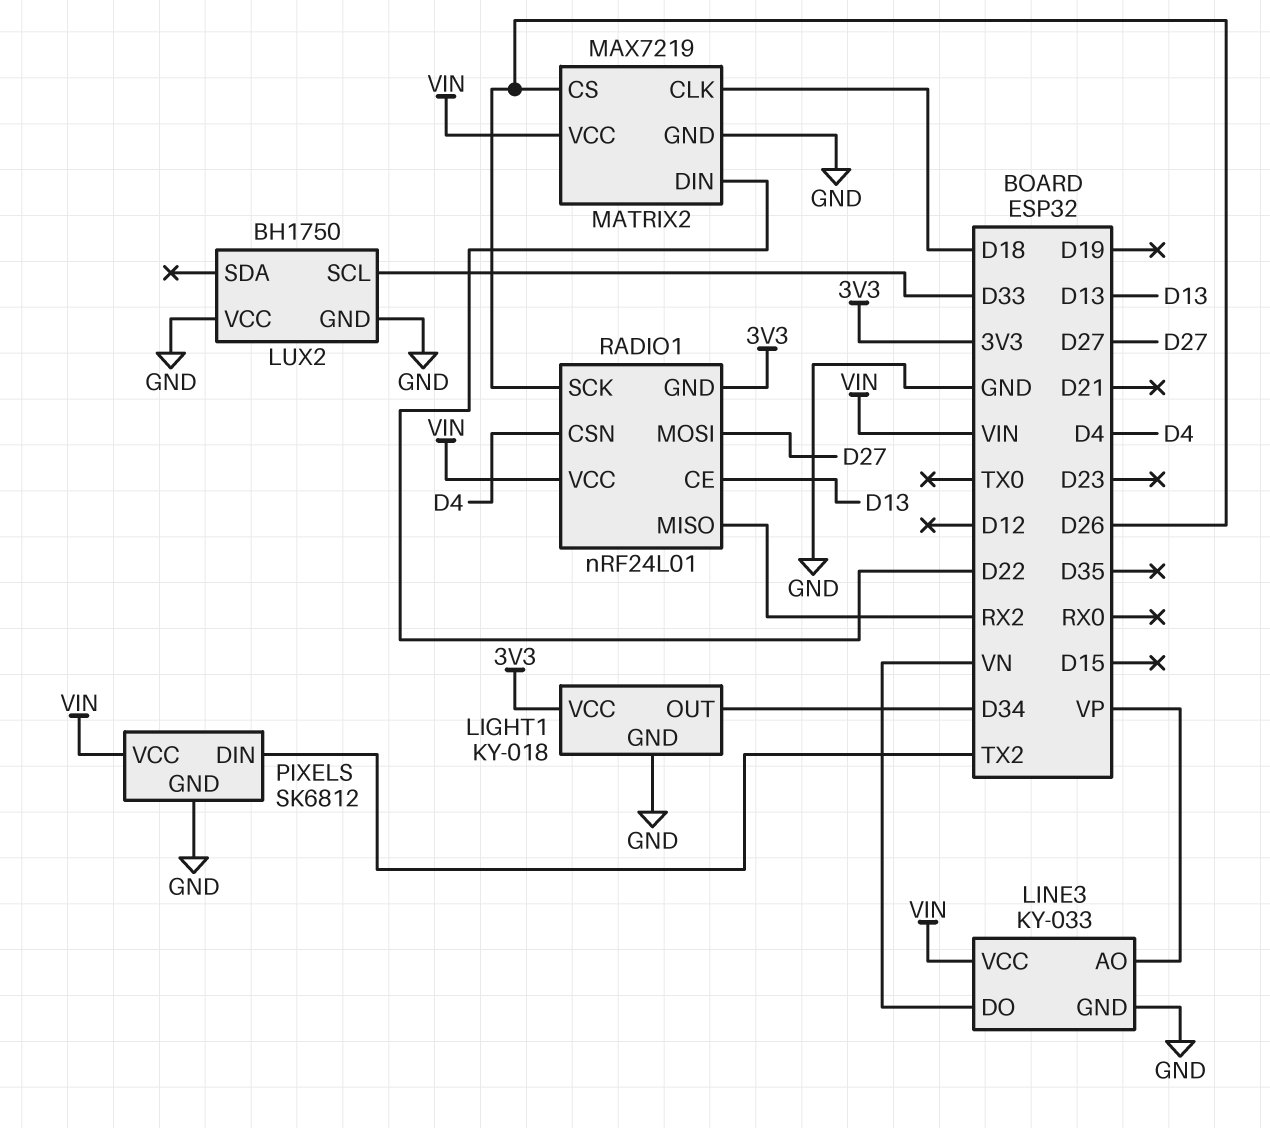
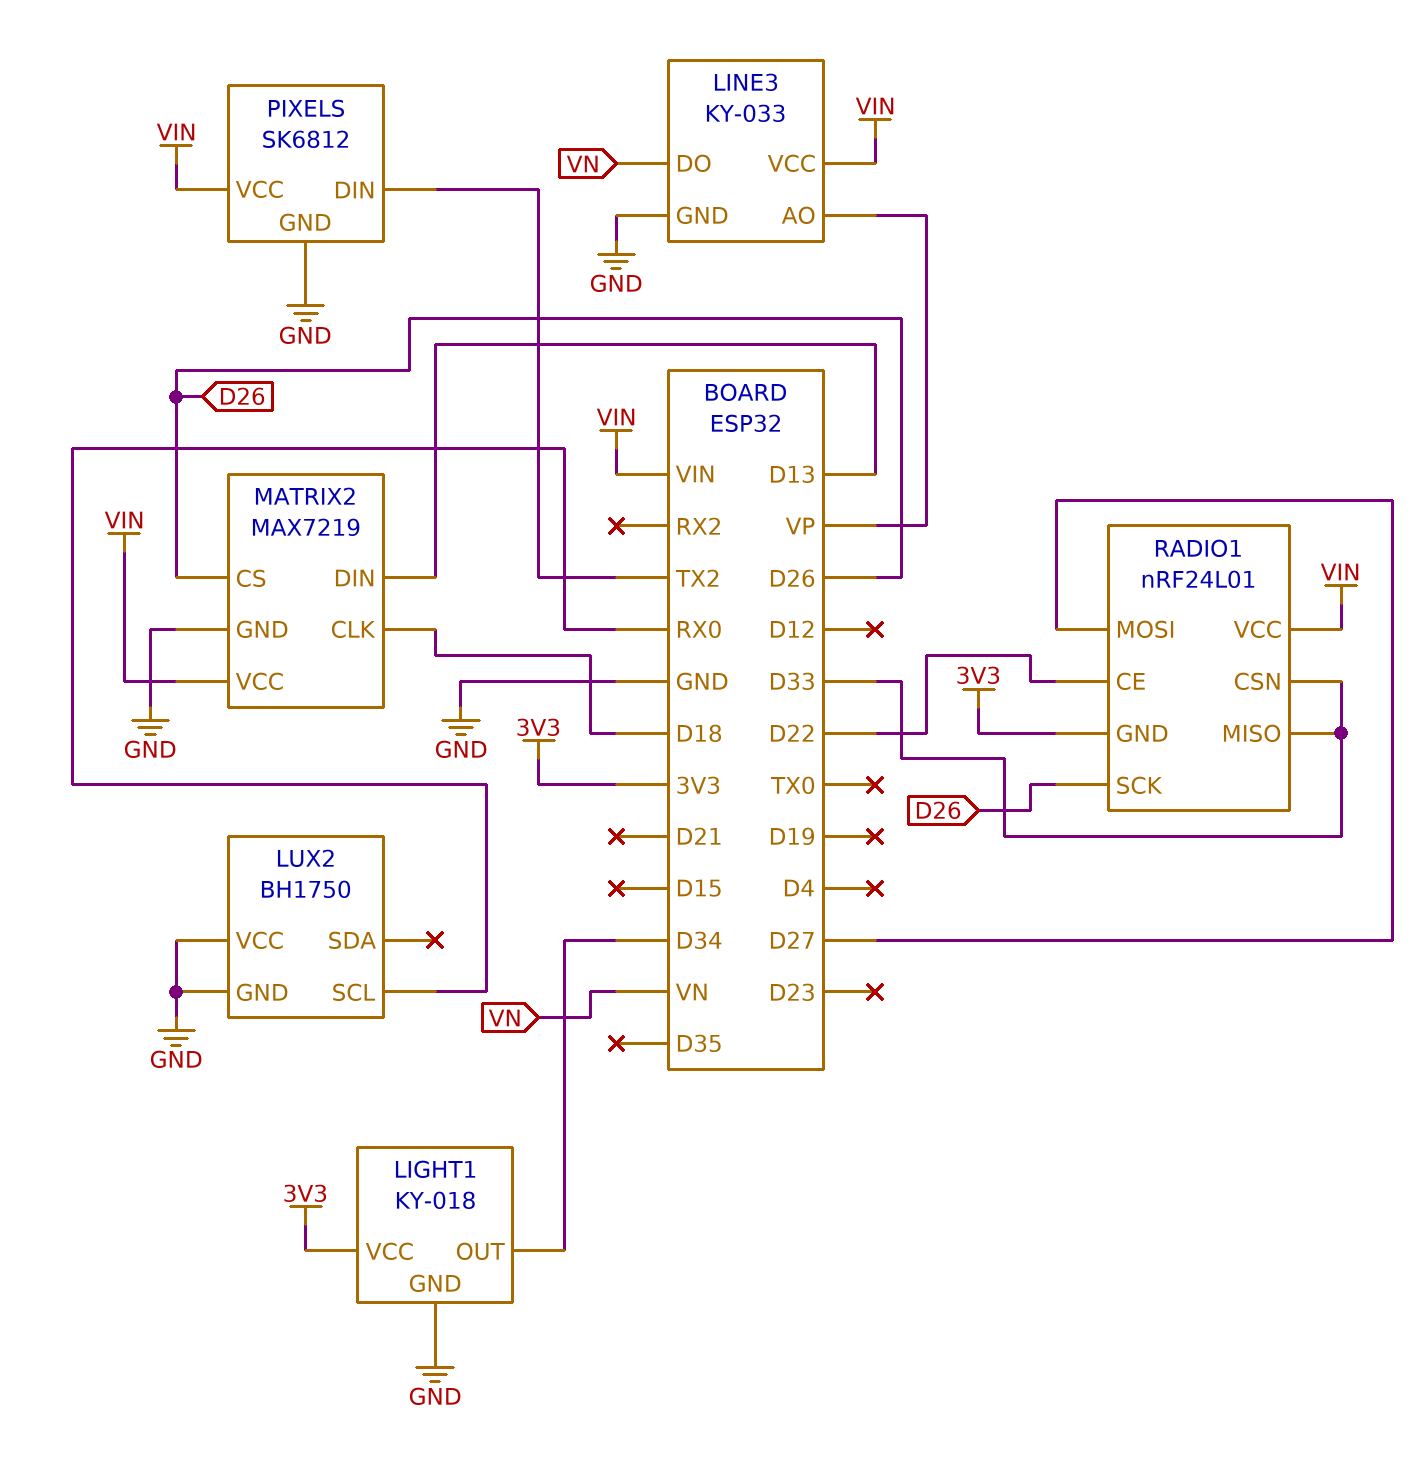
LUX2 pin SCL: D33 -> RX0
MATRIX2 pin DIN: D22 -> D13
RADIO1 pin CE: D13 -> D22
RADIO1 pin CSN: D4 -> D33
RADIO1 pin MISO: RX2 -> D33

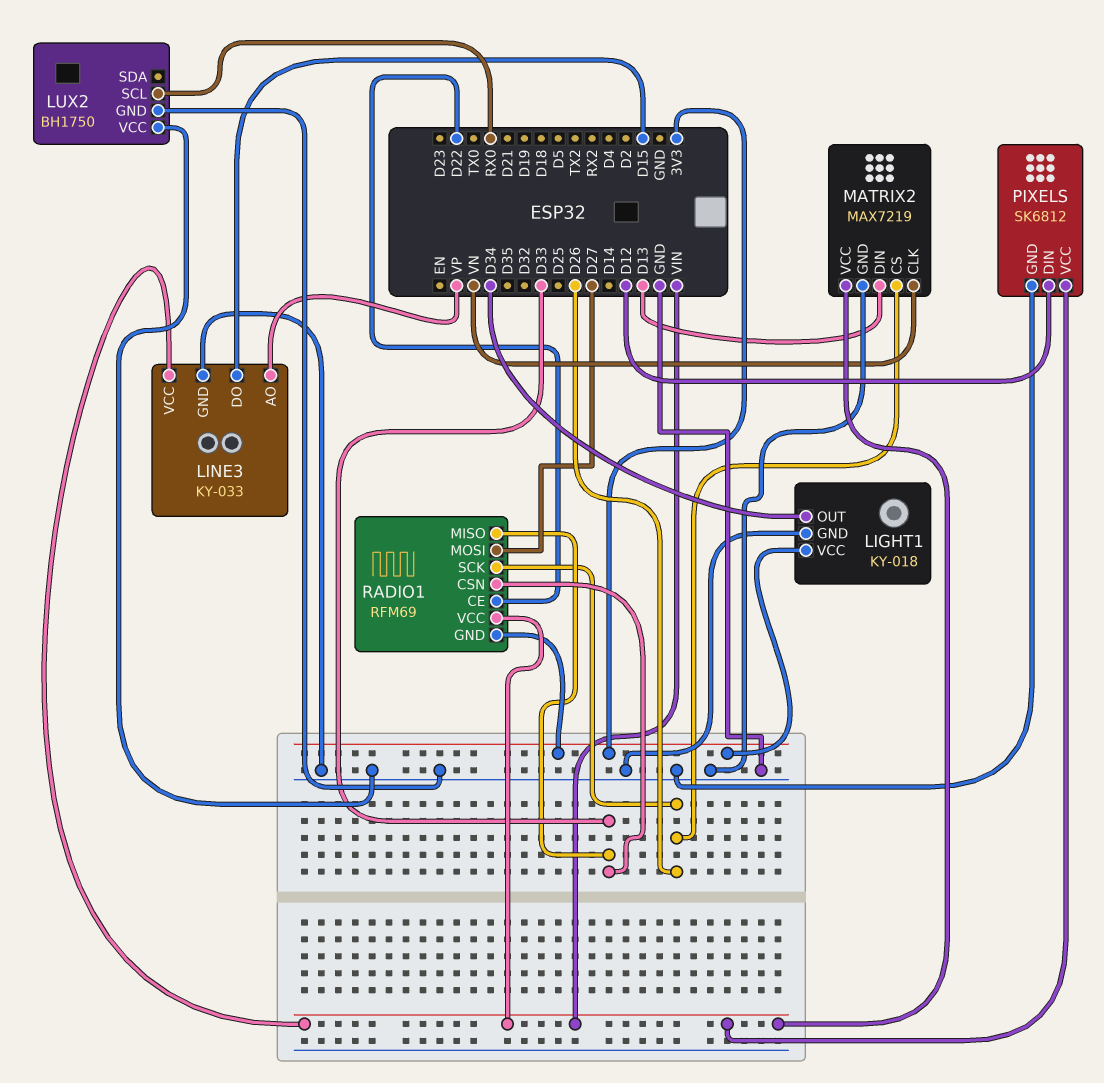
LINE3 pin DO: VN -> D15
MATRIX2 pin CLK: D18 -> VN
PIXELS pin DIN: TX2 -> D12
RADIO1: nRF24L01 -> RFM69

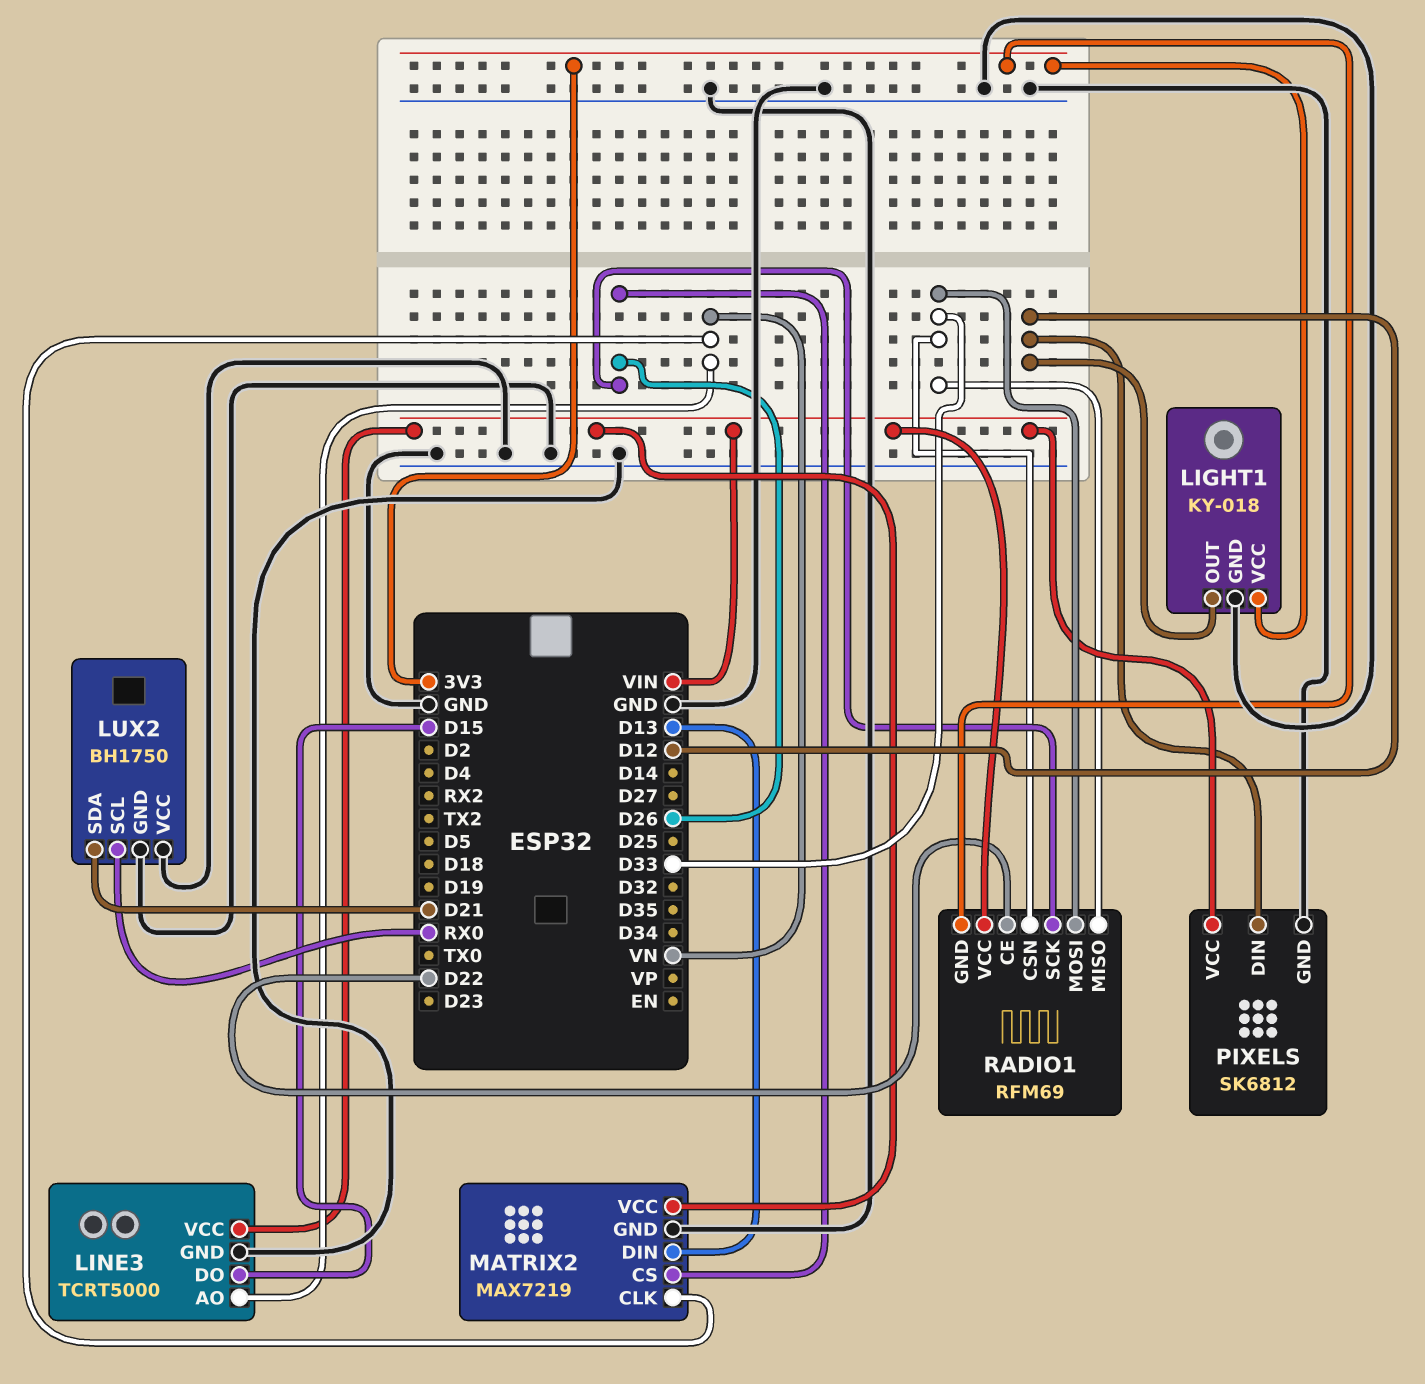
LIGHT1 pin OUT: D34 -> D12
LINE3: KY-033 -> TCRT5000
LINE3 pin AO: VP -> VN
LUX2 pin SDA: none -> D21
RADIO1 pin MOSI: D27 -> D33

